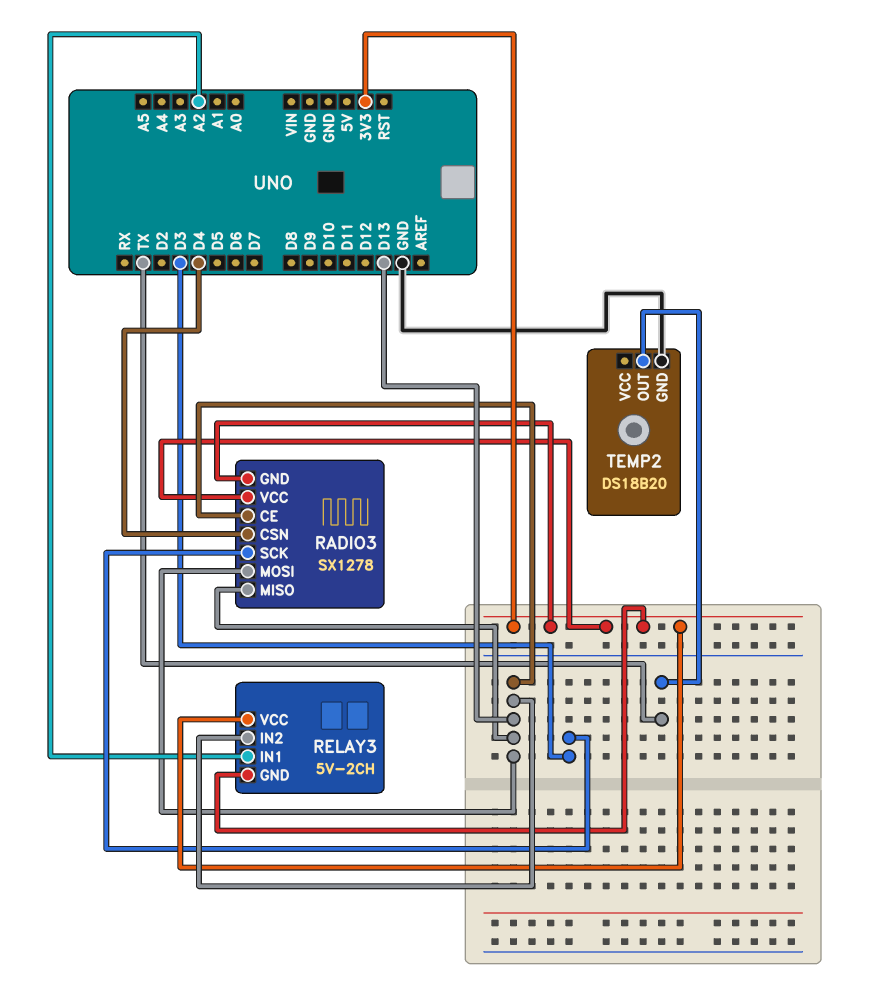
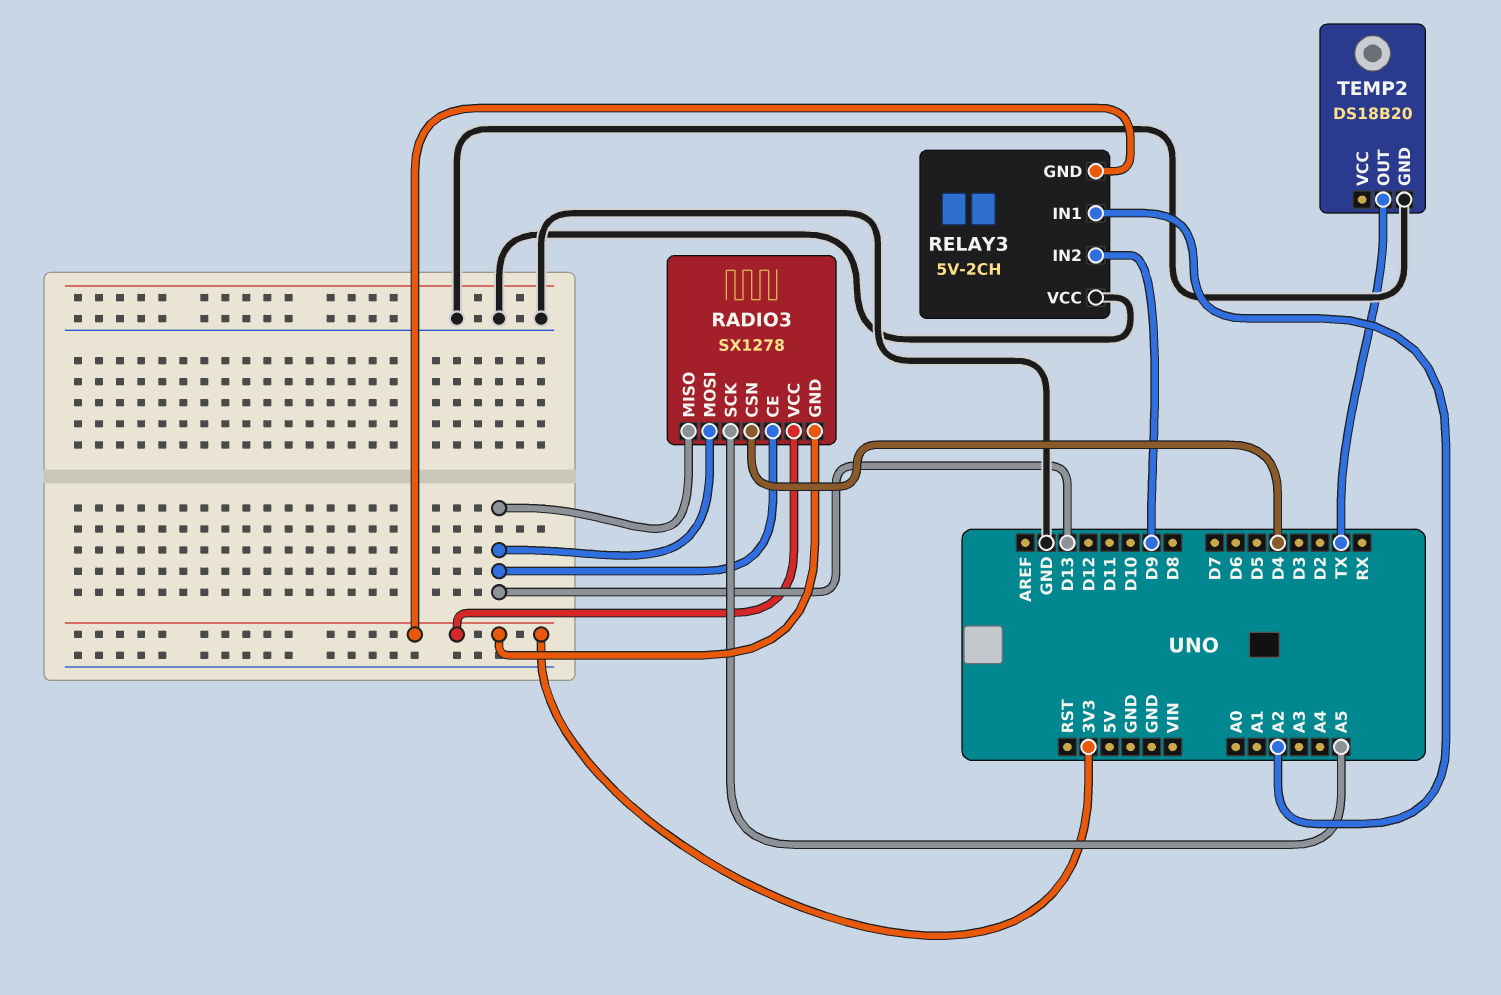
RADIO3 pin SCK: D3 -> A5
RELAY3 pin IN2: D13 -> D9
RELAY3 pin VCC: 3V3 -> GND

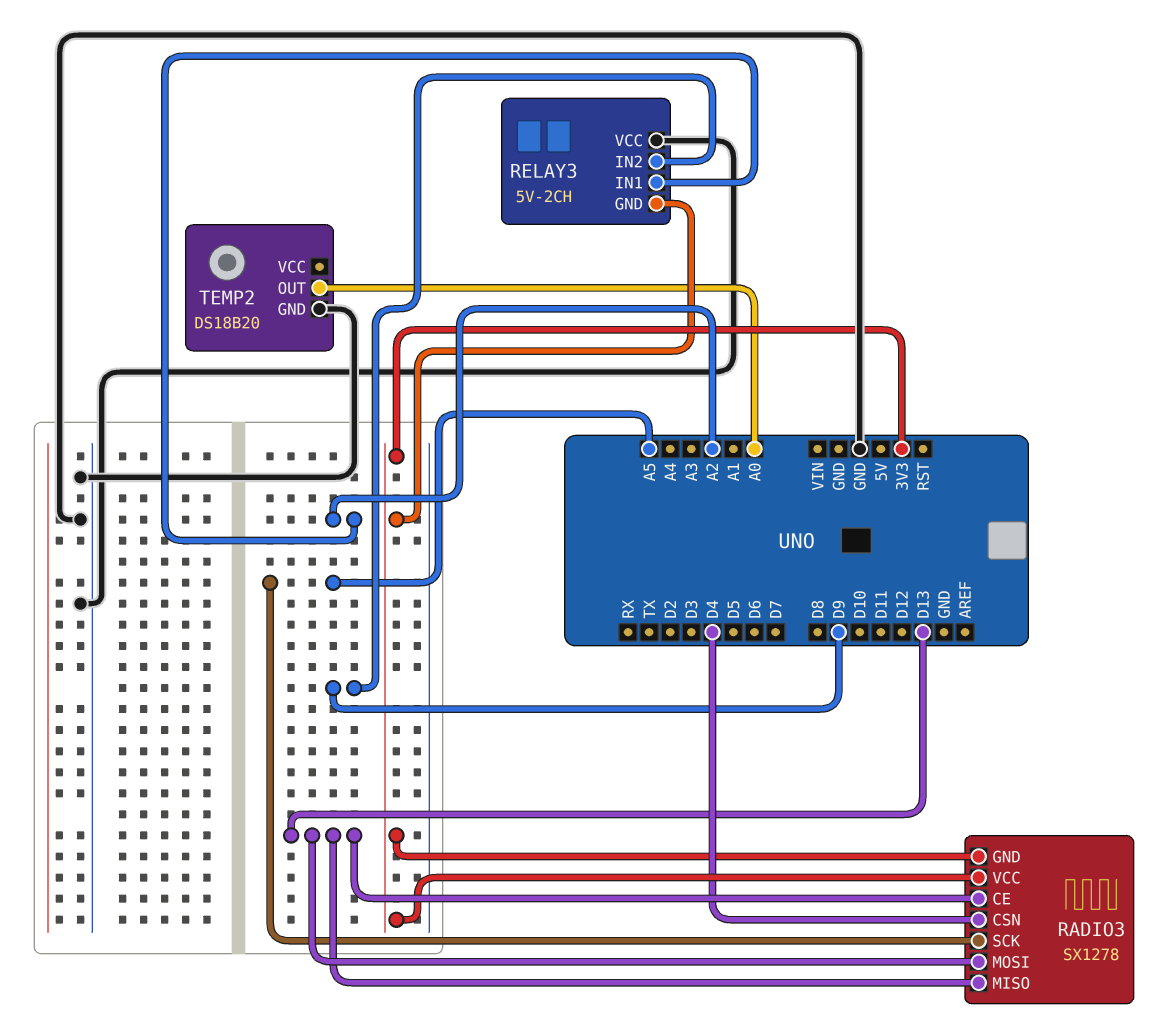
TEMP2 pin OUT: TX -> A0

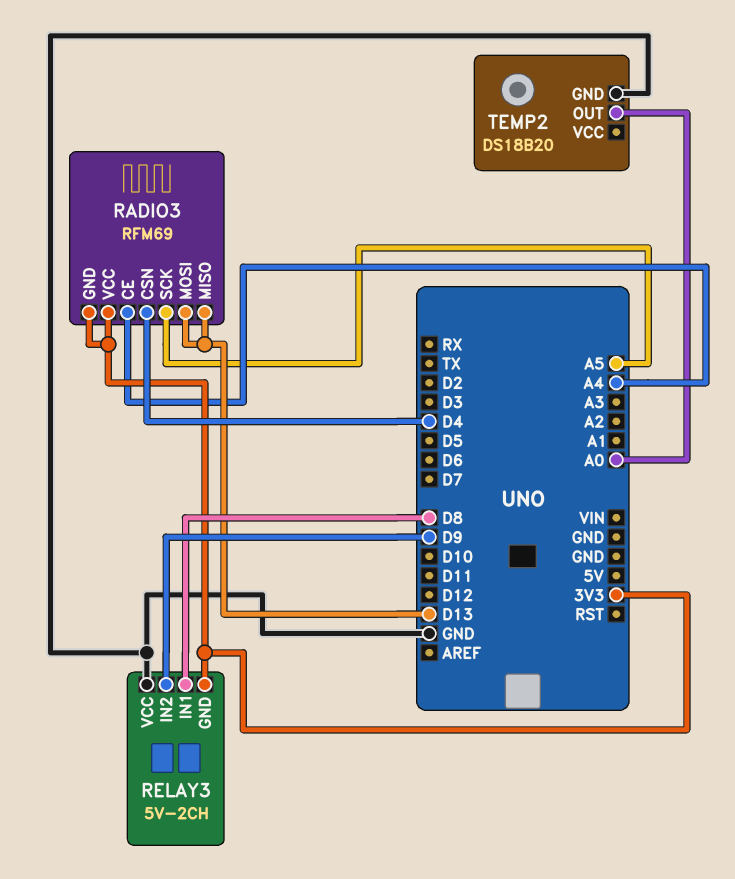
RADIO3: SX1278 -> RFM69
RADIO3 pin CE: D13 -> A4
RELAY3 pin IN1: A2 -> D8

